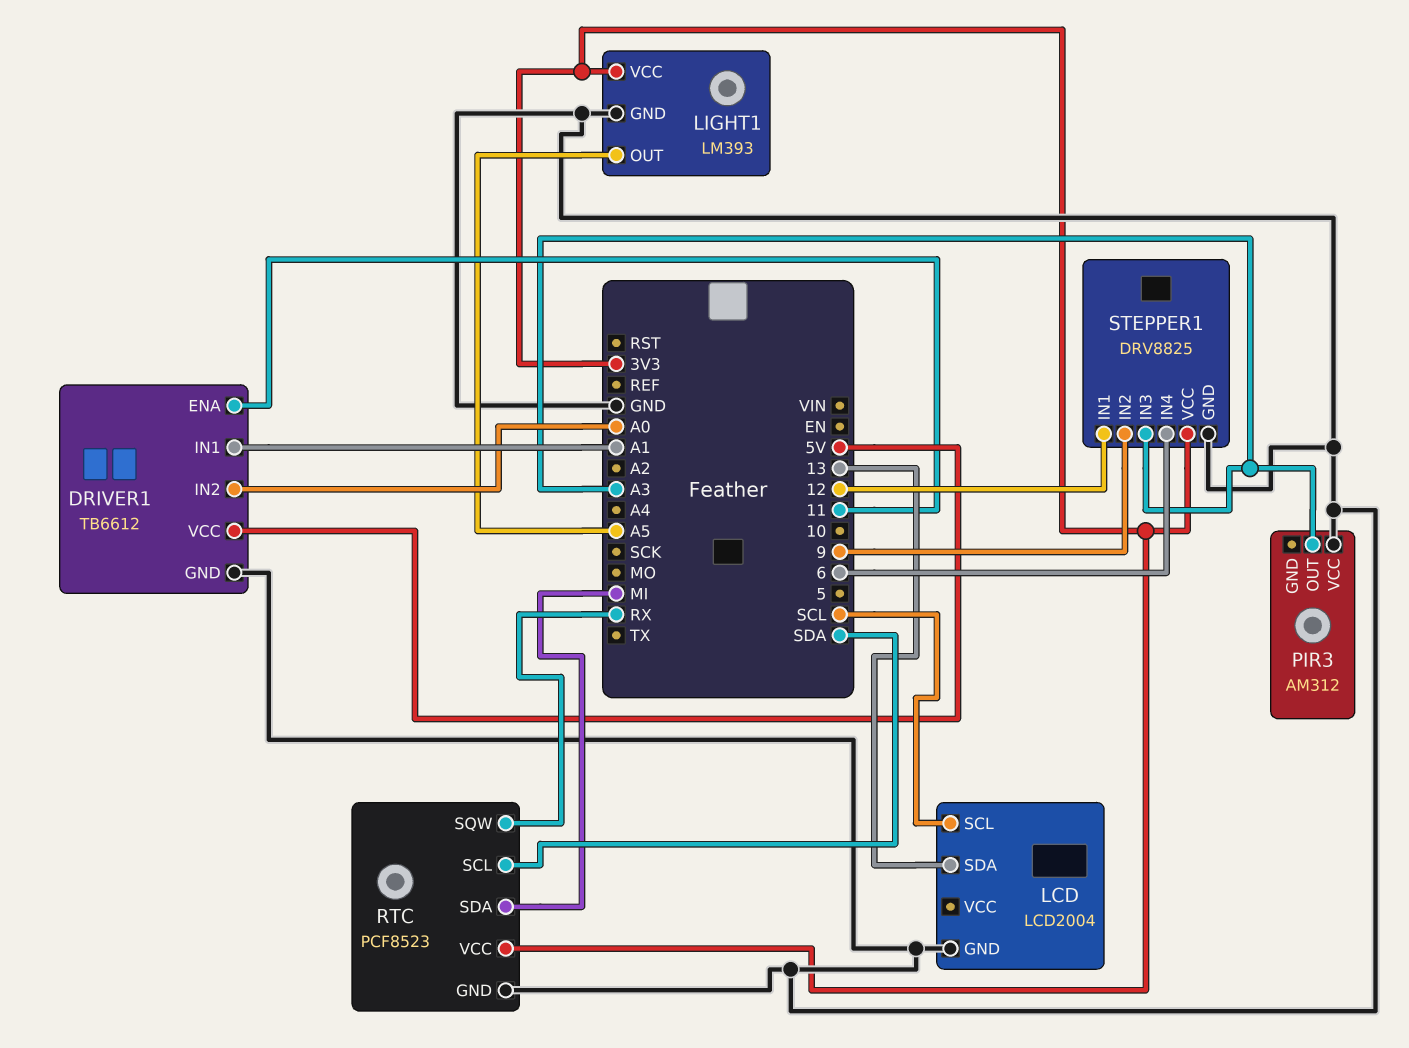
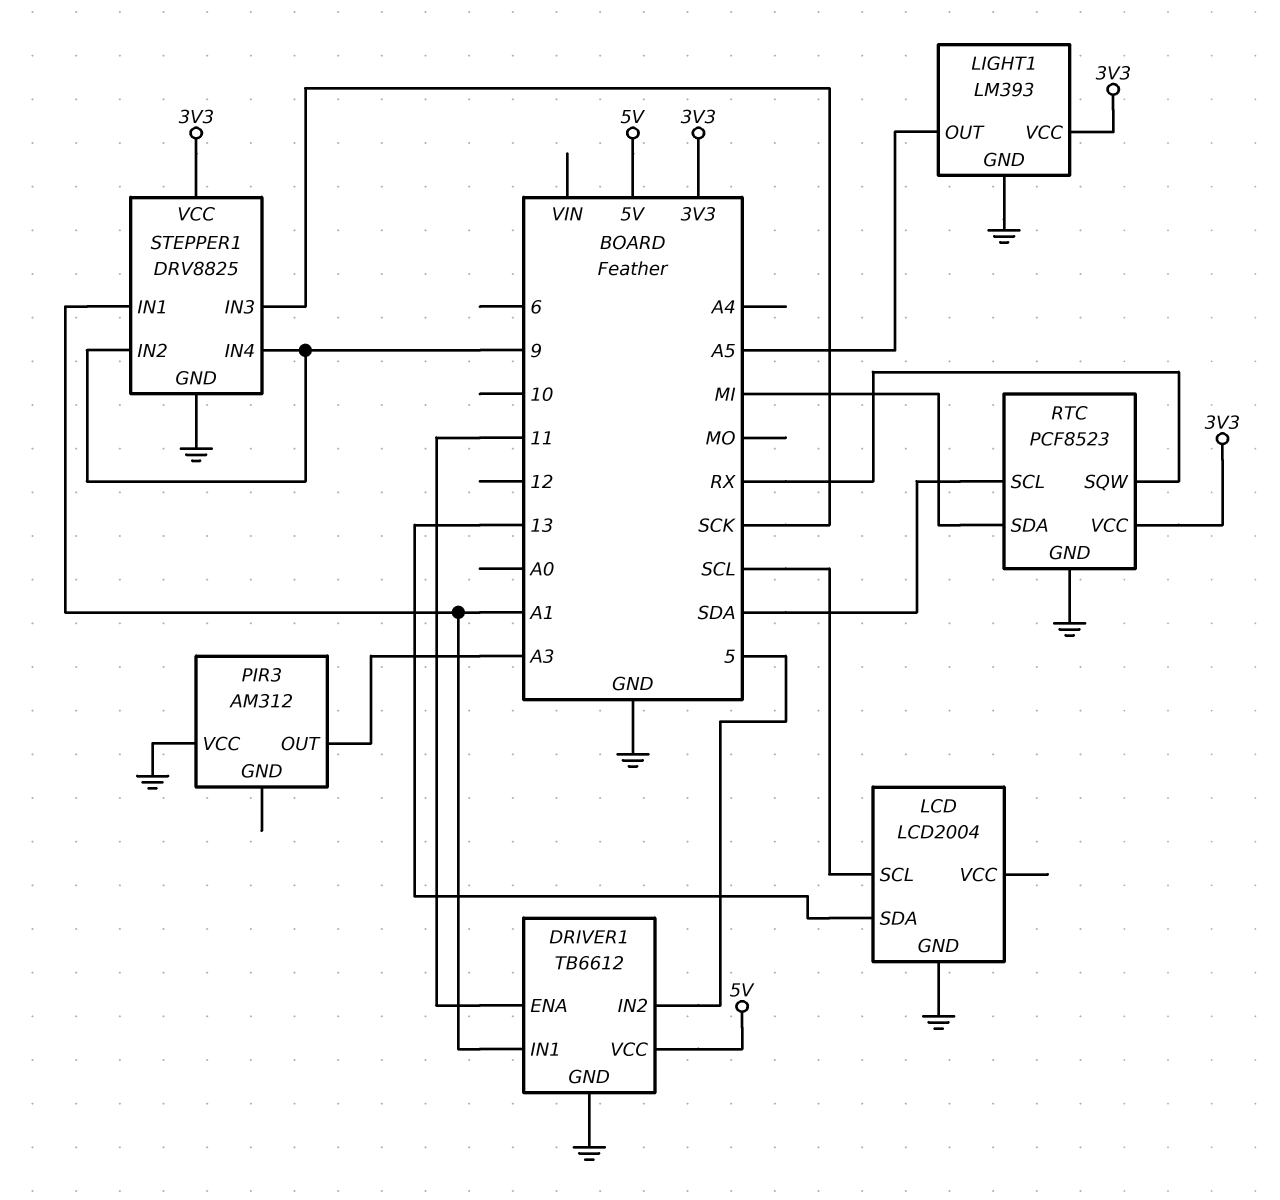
DRIVER1 pin IN2: A0 -> 5
STEPPER1 pin IN1: 12 -> A1
STEPPER1 pin IN3: A3 -> SCK
STEPPER1 pin IN4: 6 -> 9

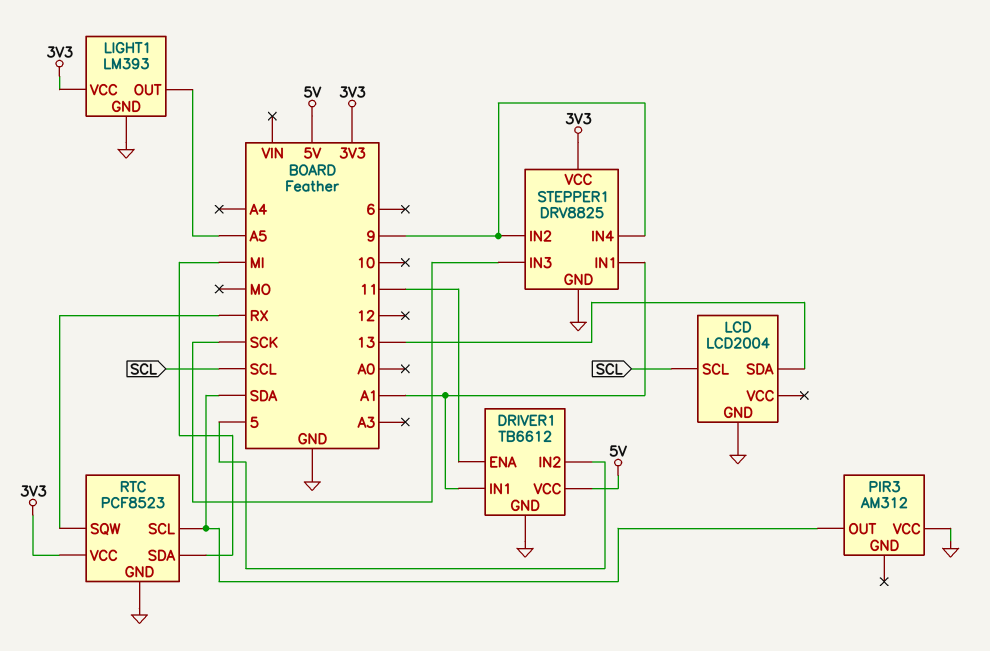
PIR3 pin OUT: A3 -> SDA

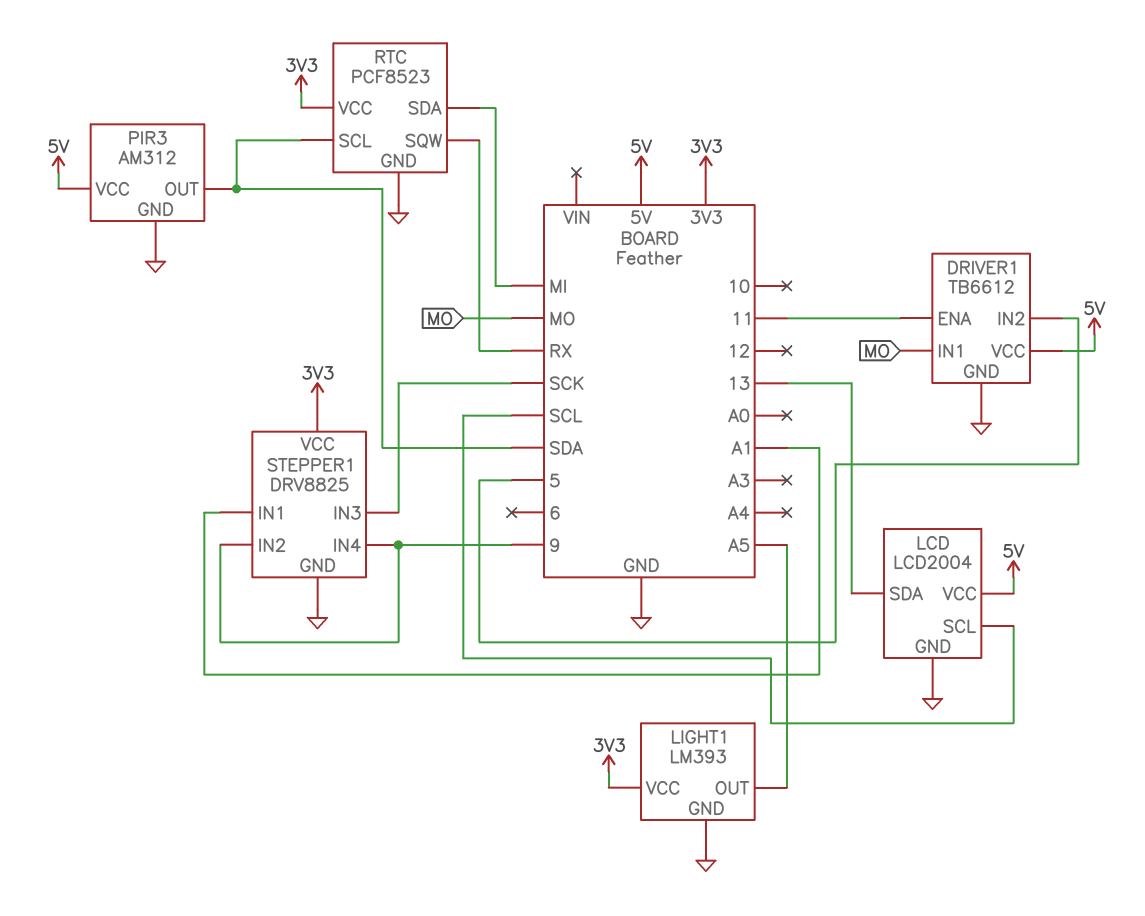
DRIVER1 pin IN1: A1 -> MO
LCD pin VCC: none -> 5V
PIR3 pin GND: none -> GND
PIR3 pin VCC: GND -> 5V

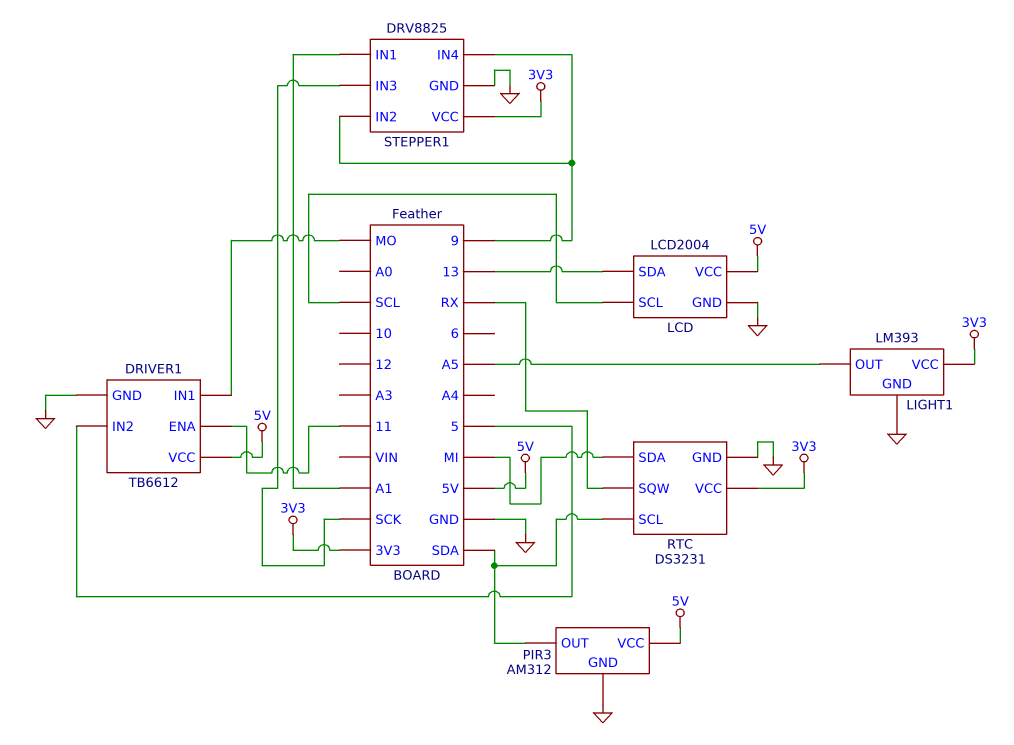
RTC: PCF8523 -> DS3231

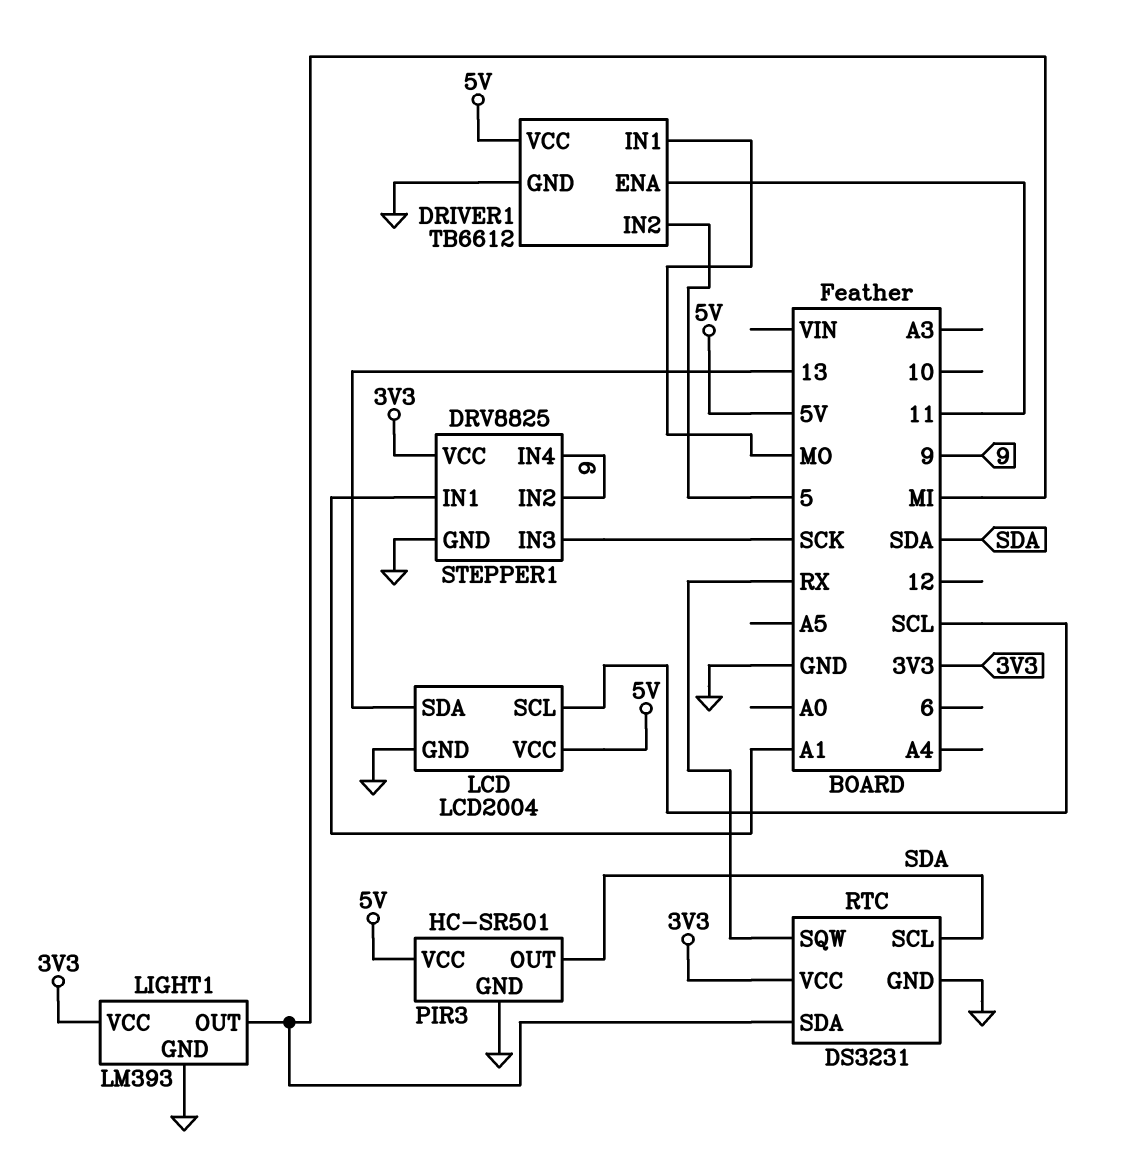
LIGHT1 pin OUT: A5 -> MI
PIR3: AM312 -> HC-SR501

